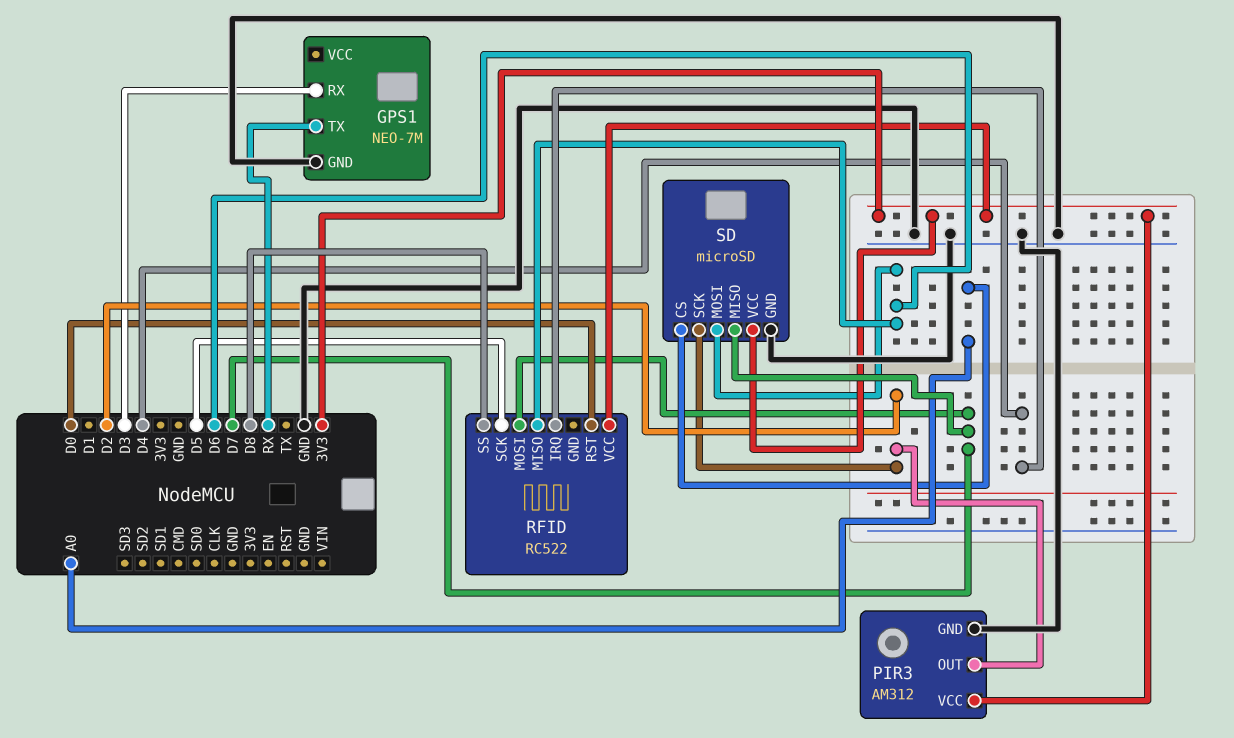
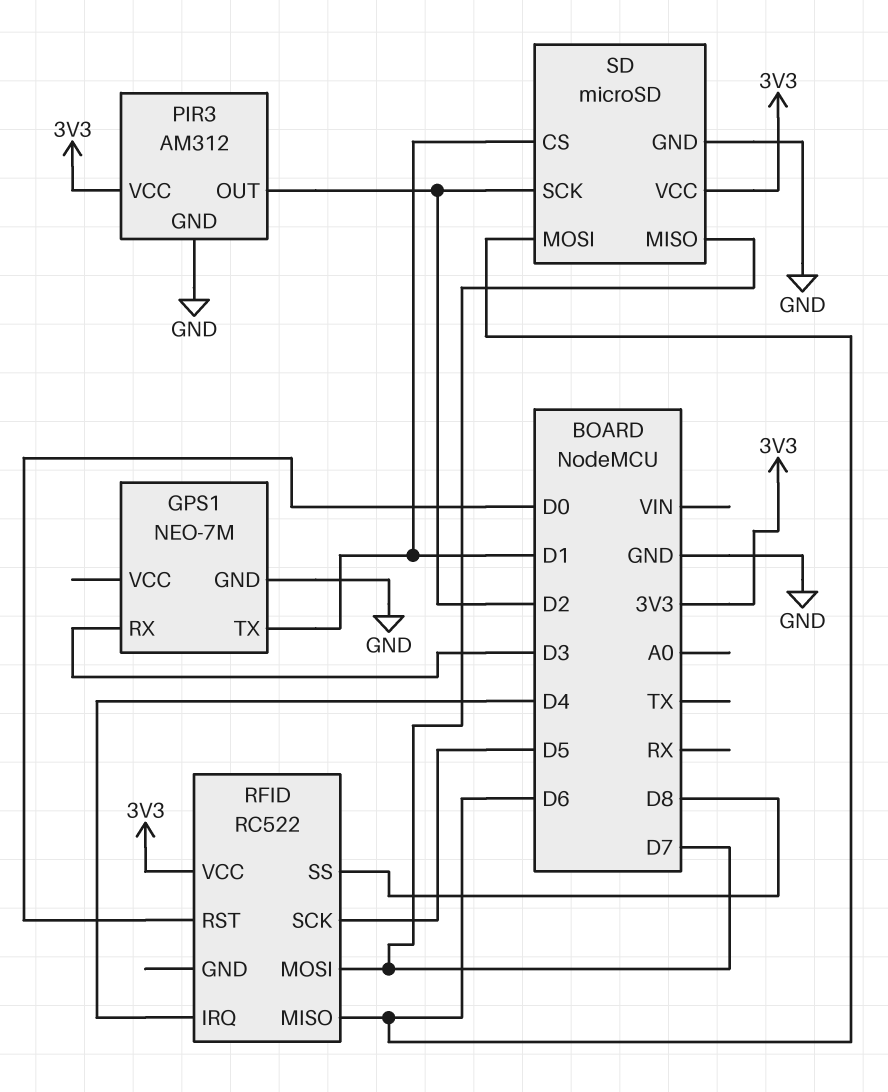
GPS1 pin TX: RX -> D1
SD pin CS: A0 -> D1

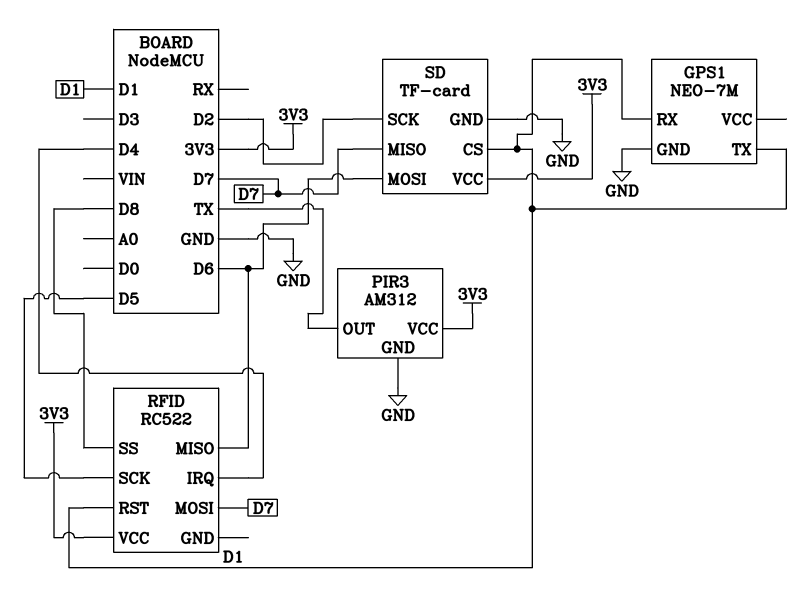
GPS1 pin RX: D3 -> D1
PIR3 pin OUT: D2 -> TX
RFID pin RST: D0 -> D1
SD: microSD -> TF-card

